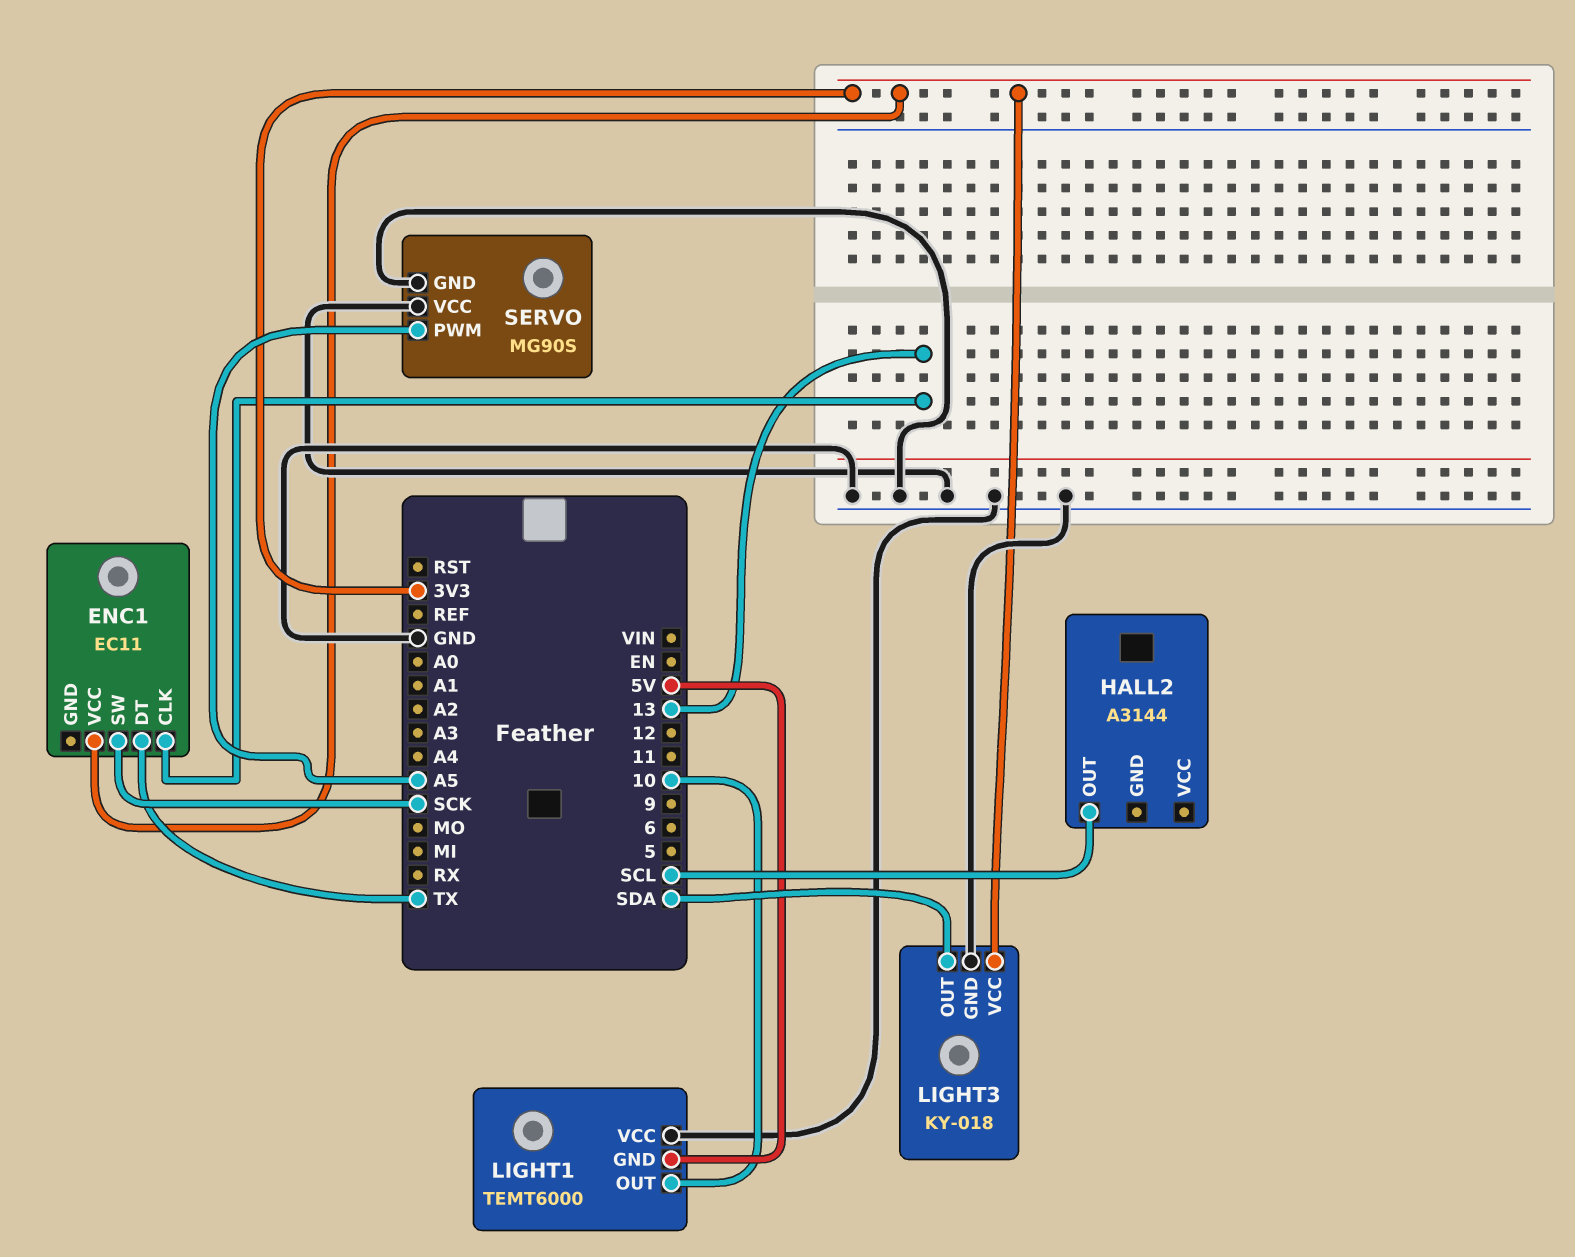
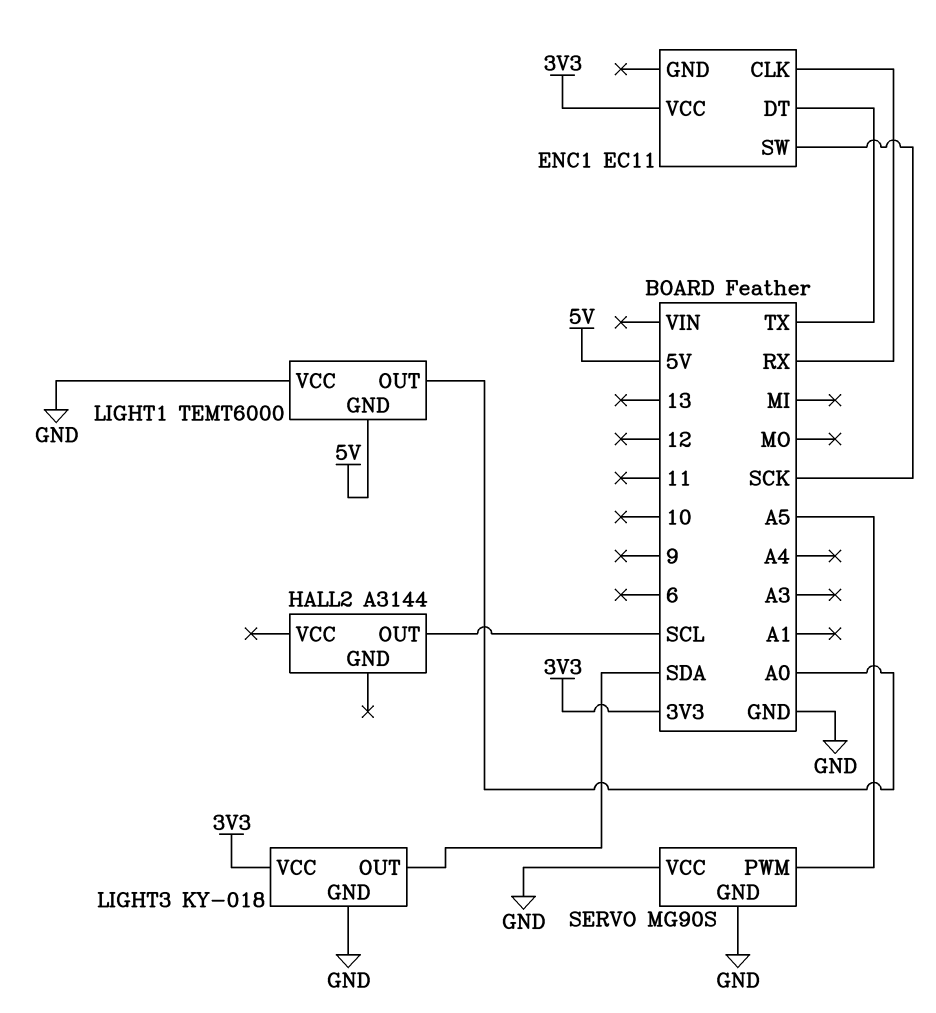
ENC1 pin CLK: 13 -> RX
LIGHT1 pin OUT: 10 -> A0

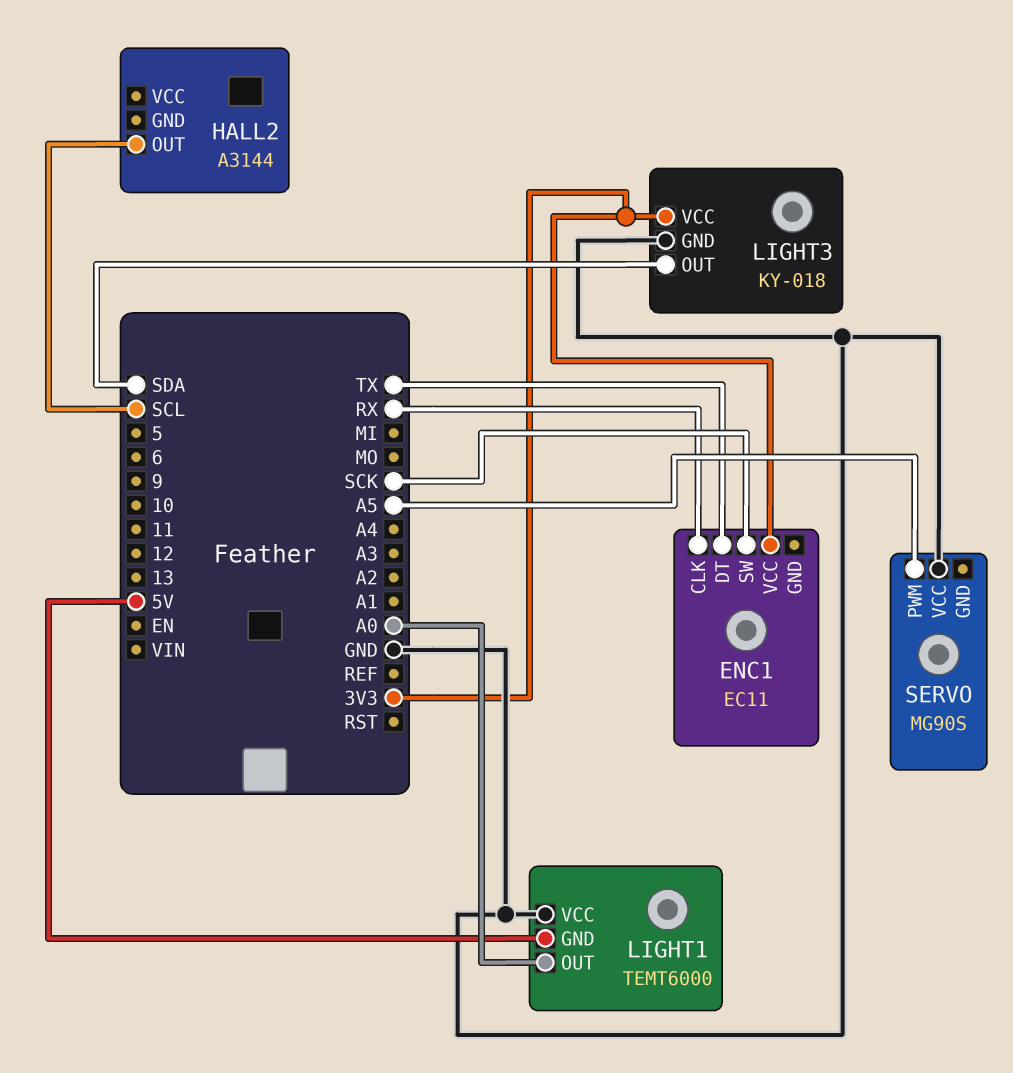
SERVO pin GND: GND -> none

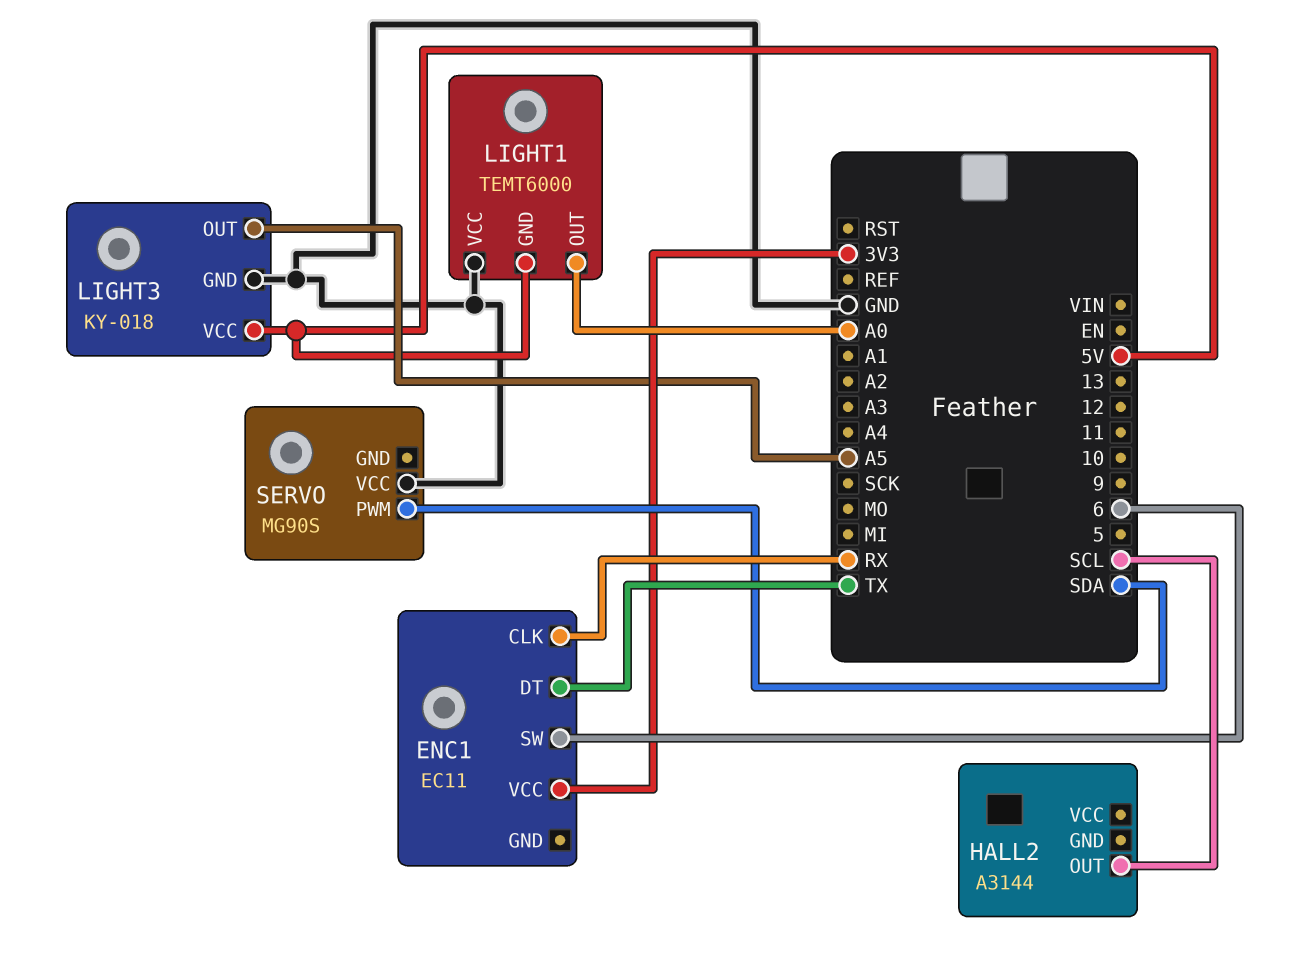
ENC1 pin SW: SCK -> 6
LIGHT3 pin OUT: SDA -> A5
LIGHT3 pin VCC: 3V3 -> 5V
SERVO pin PWM: A5 -> SDA

